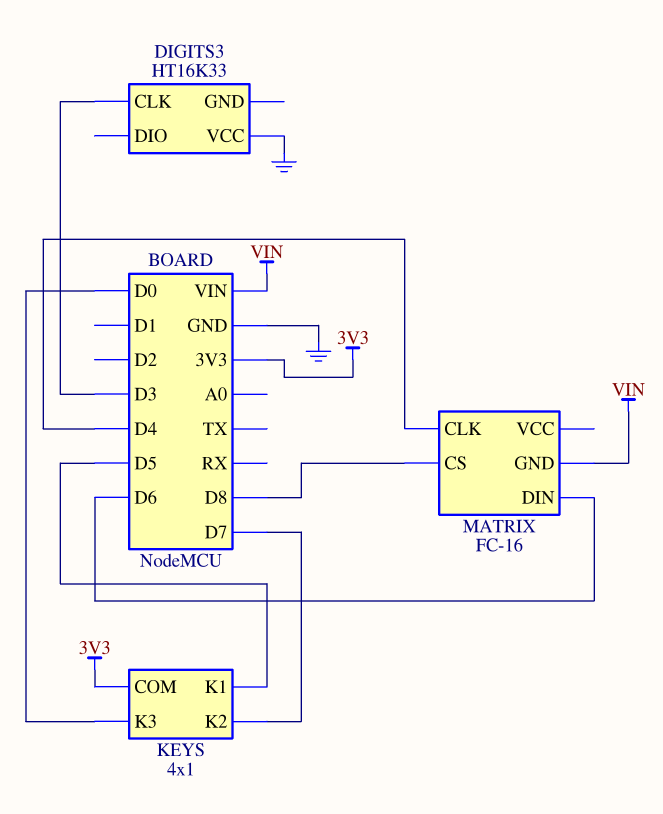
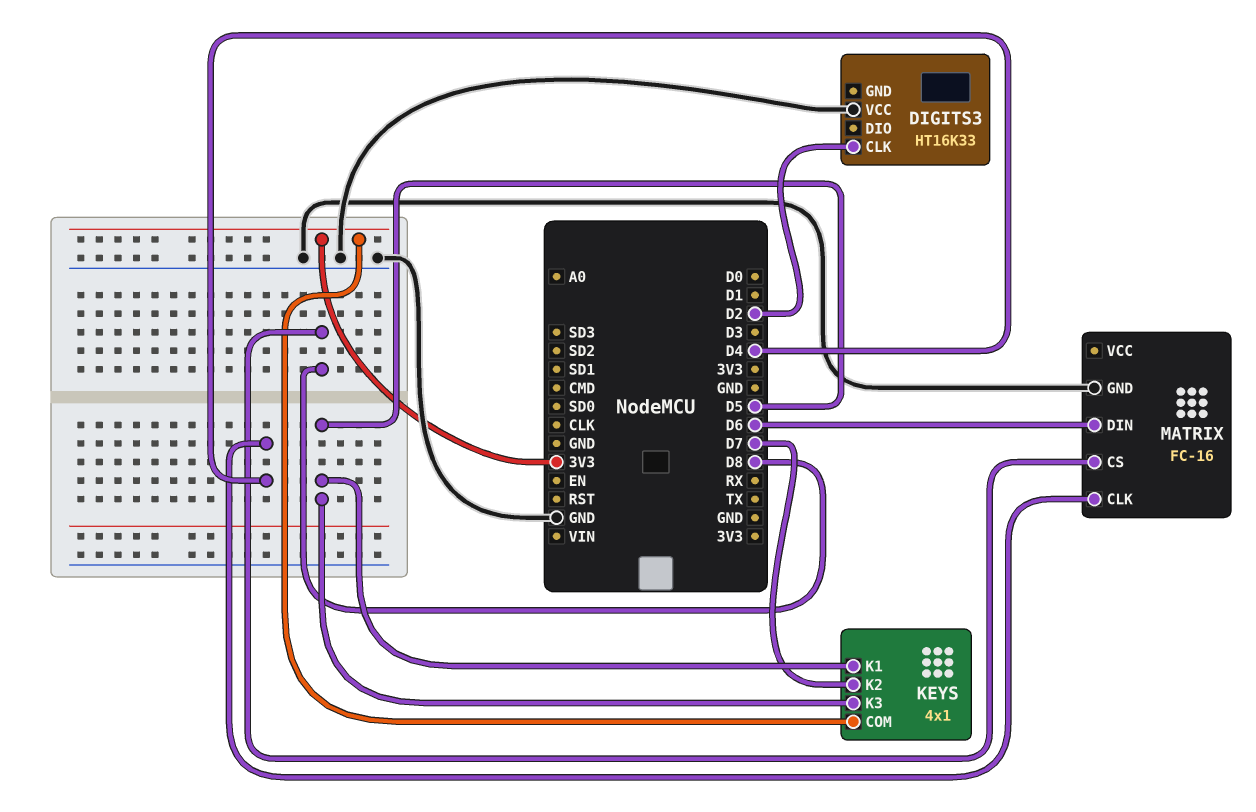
DIGITS3 pin CLK: D3 -> D2
KEYS pin K3: D0 -> D5
MATRIX pin GND: VIN -> GND

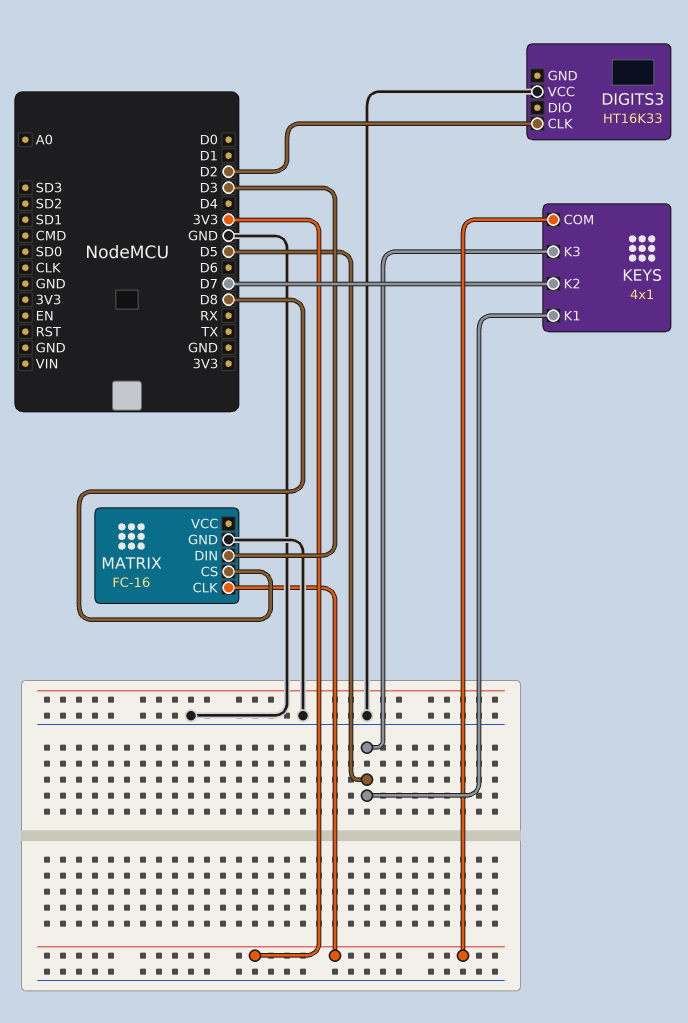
MATRIX pin CLK: D4 -> 3V3
MATRIX pin DIN: D6 -> D3

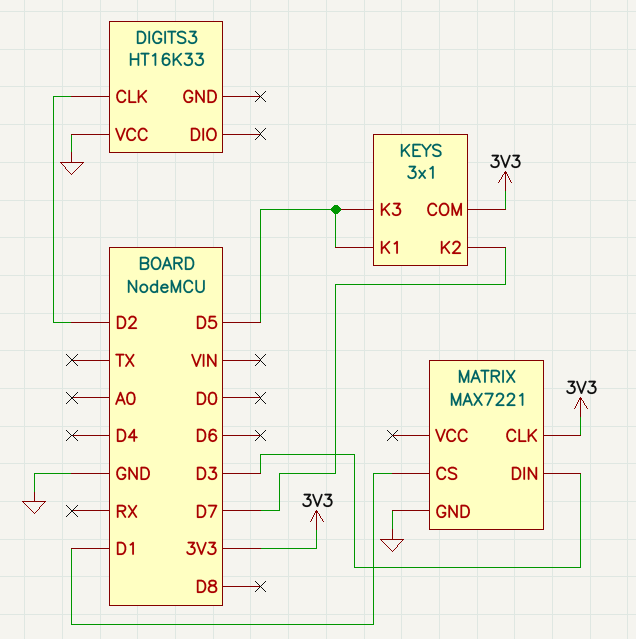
KEYS: 4x1 -> 3x1
MATRIX: FC-16 -> MAX7221
MATRIX pin CS: D8 -> D1

